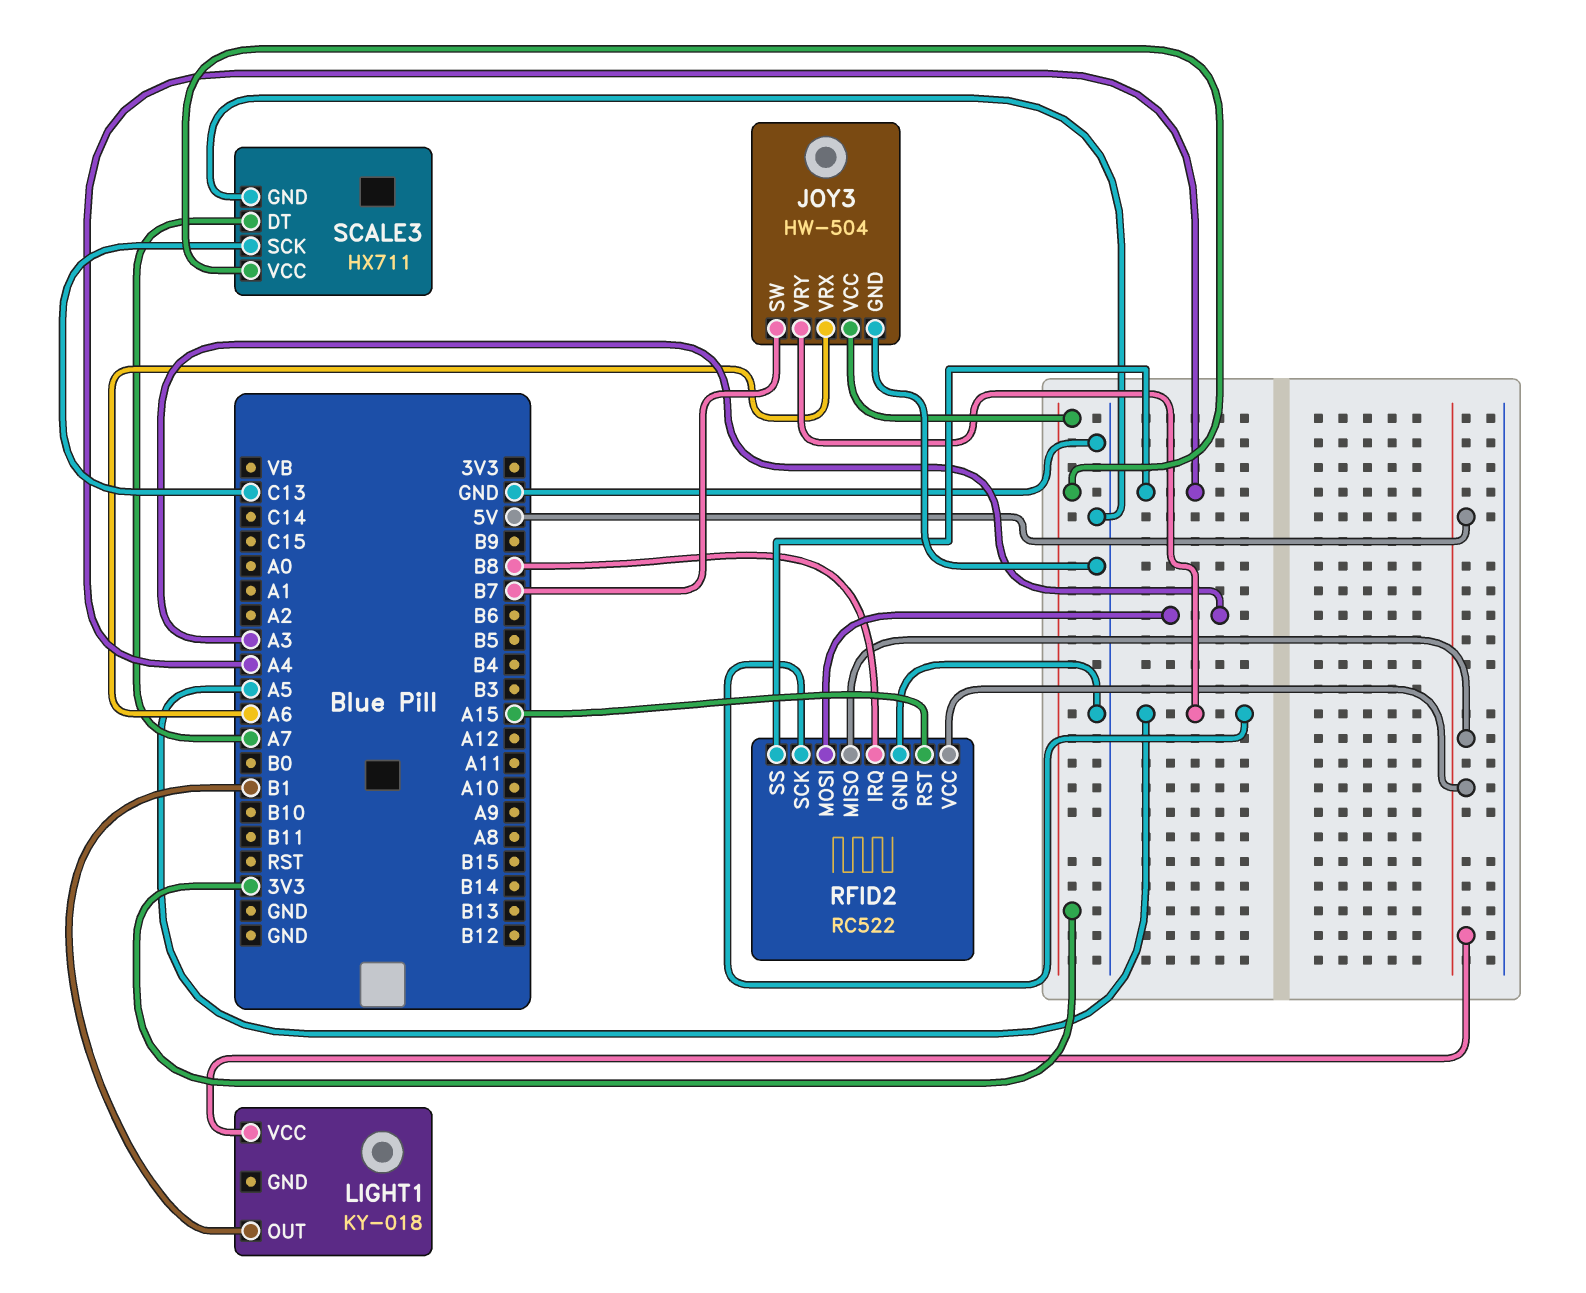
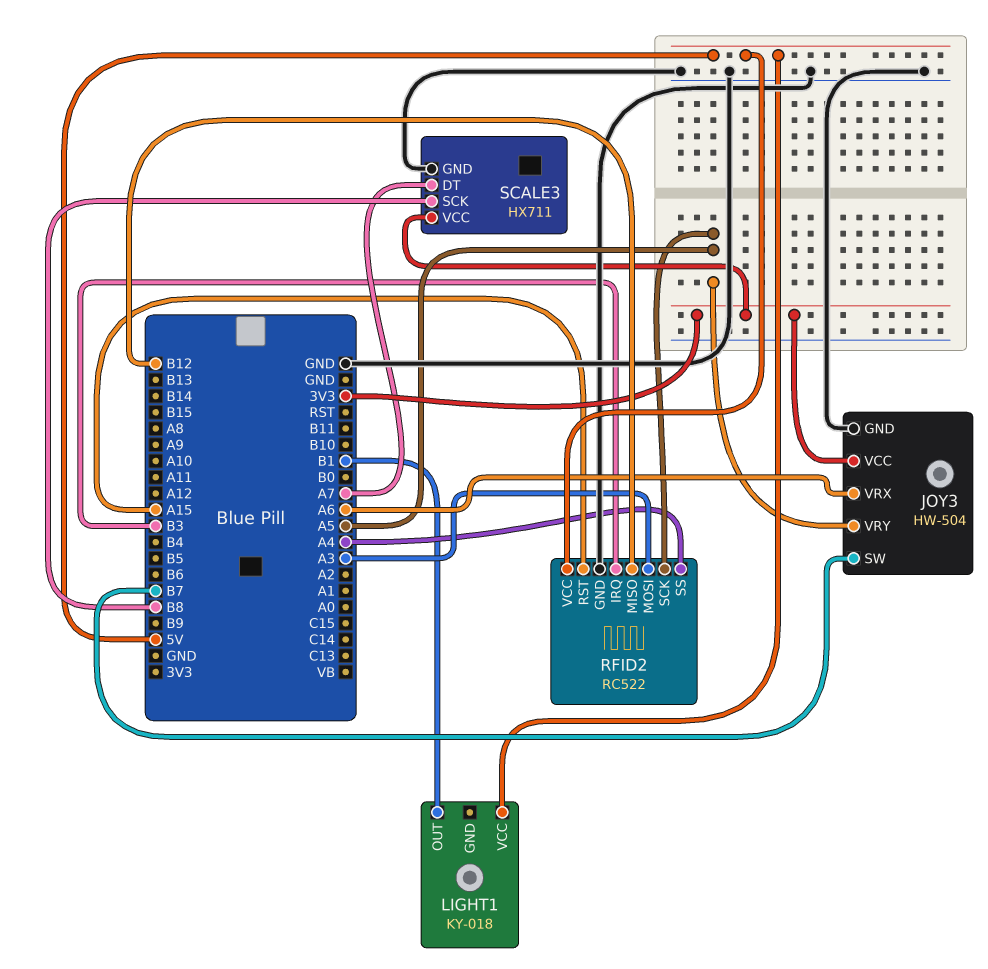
RFID2 pin IRQ: B8 -> B3
RFID2 pin MISO: 5V -> B12
SCALE3 pin SCK: C13 -> B8

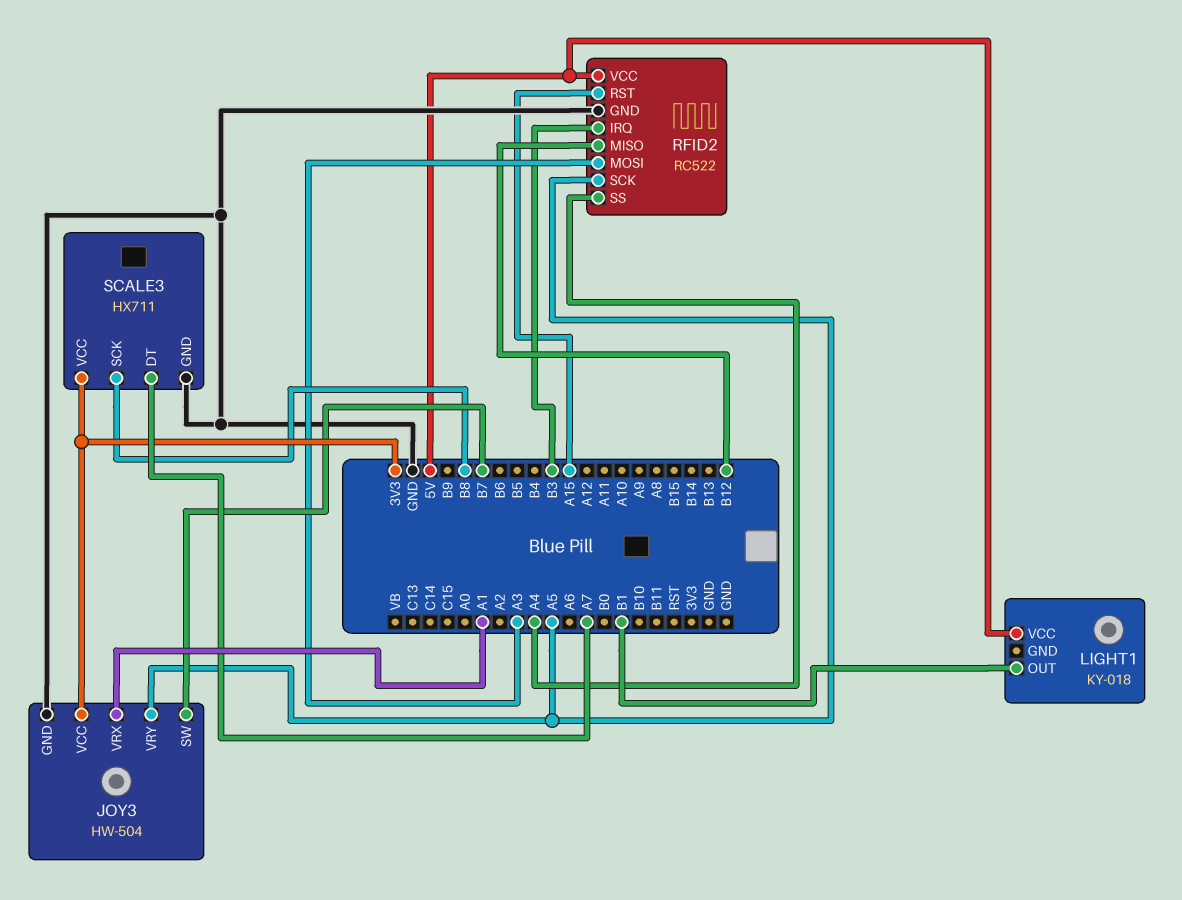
JOY3 pin VRX: A6 -> A1

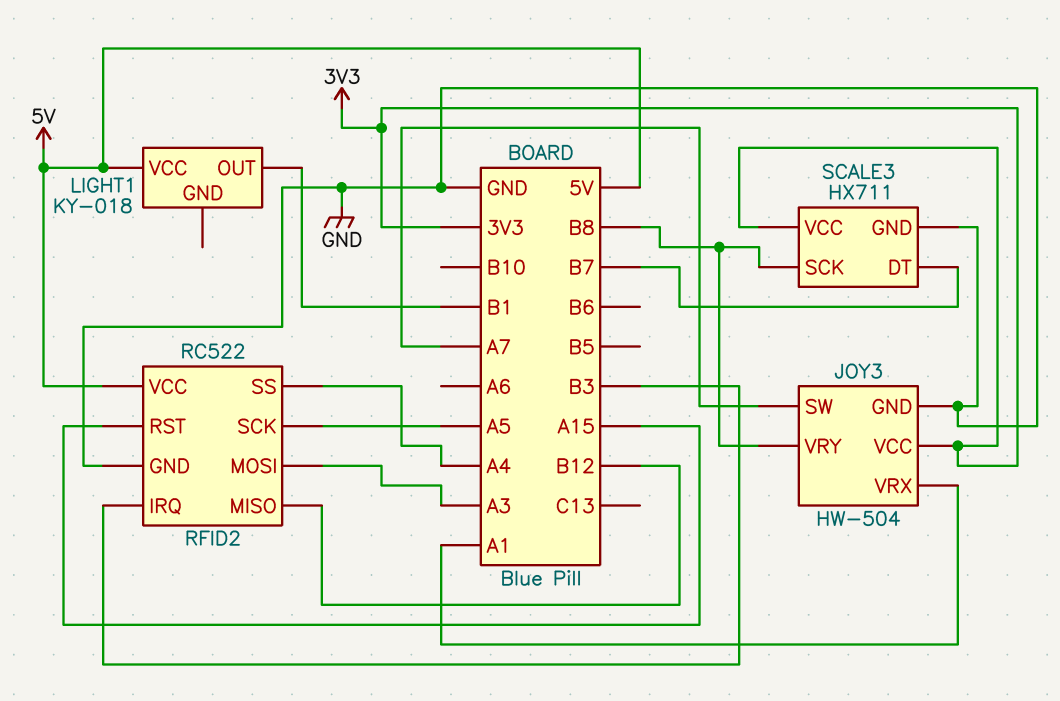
JOY3 pin SW: B7 -> A7
JOY3 pin VRY: A5 -> B8
SCALE3 pin DT: A7 -> B7

